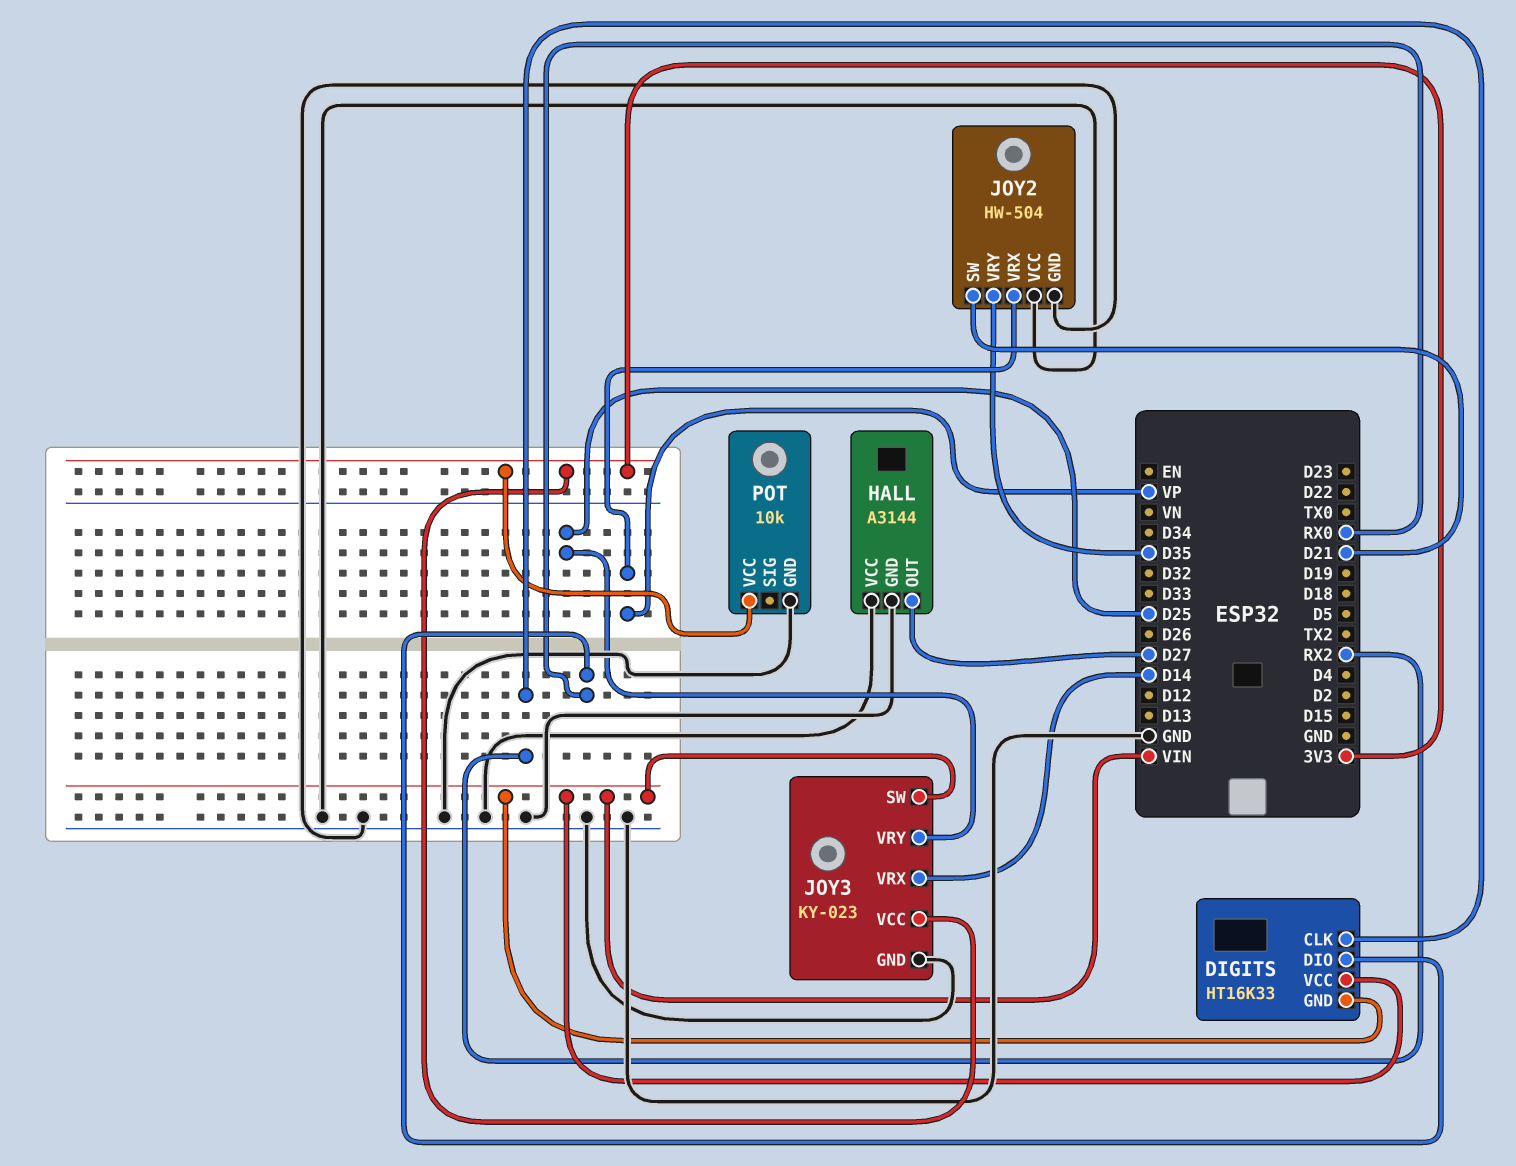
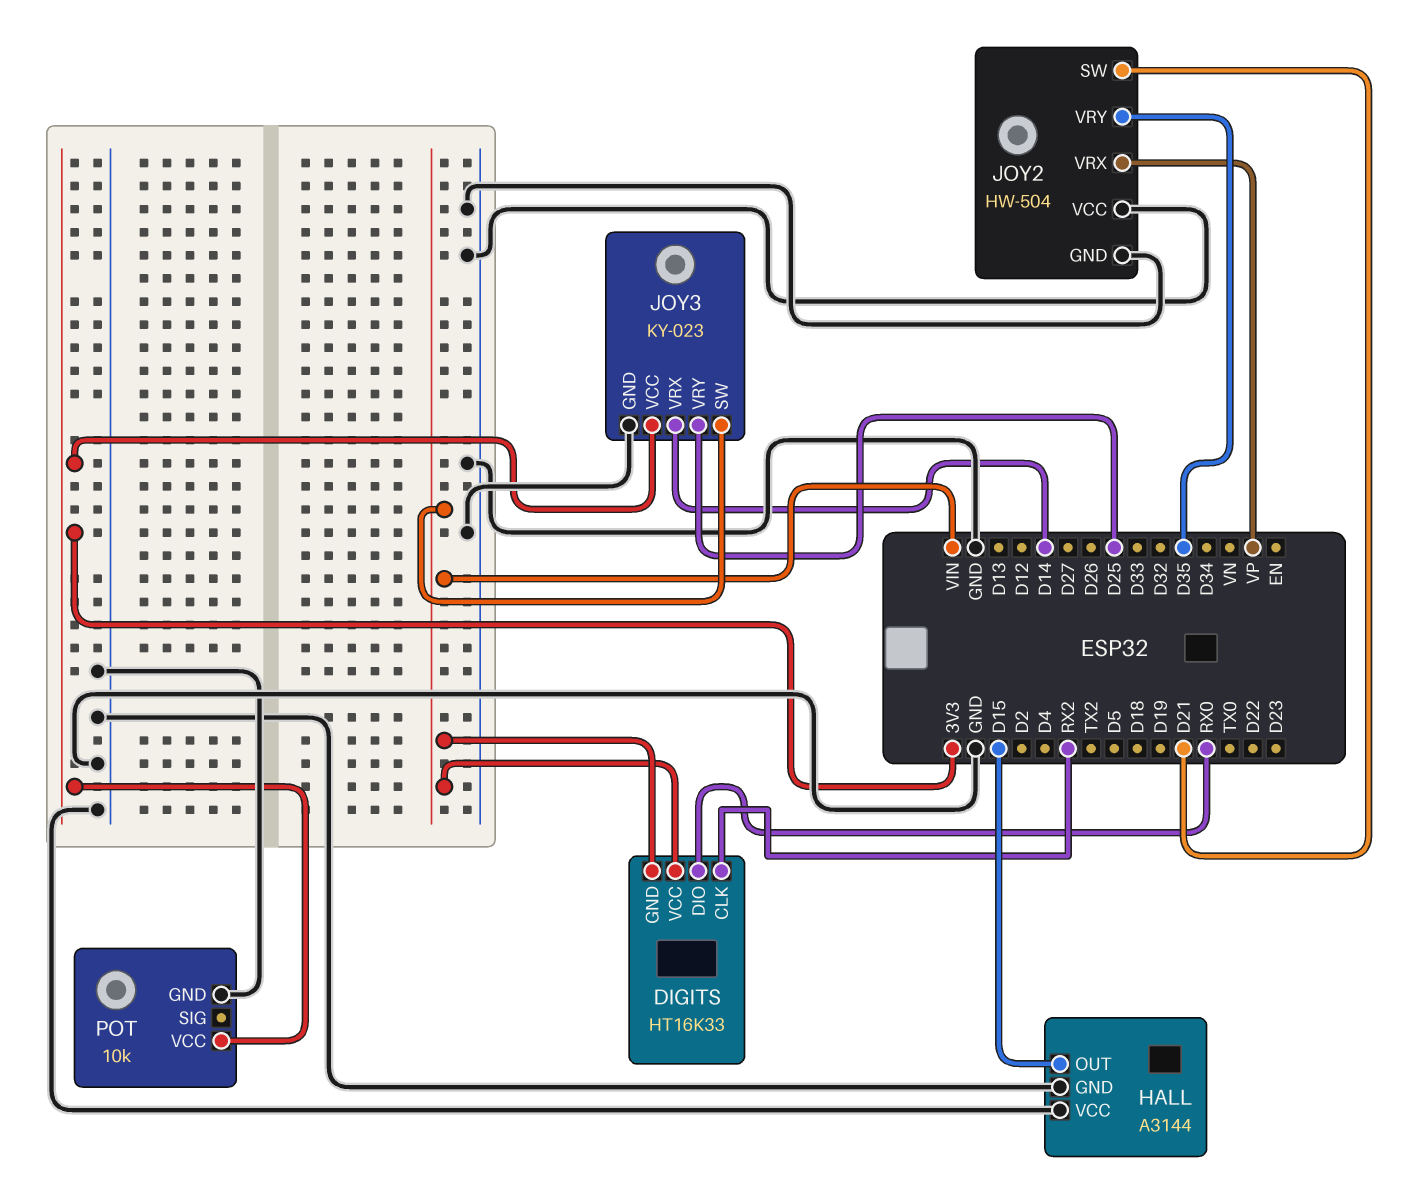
HALL pin OUT: D27 -> D15

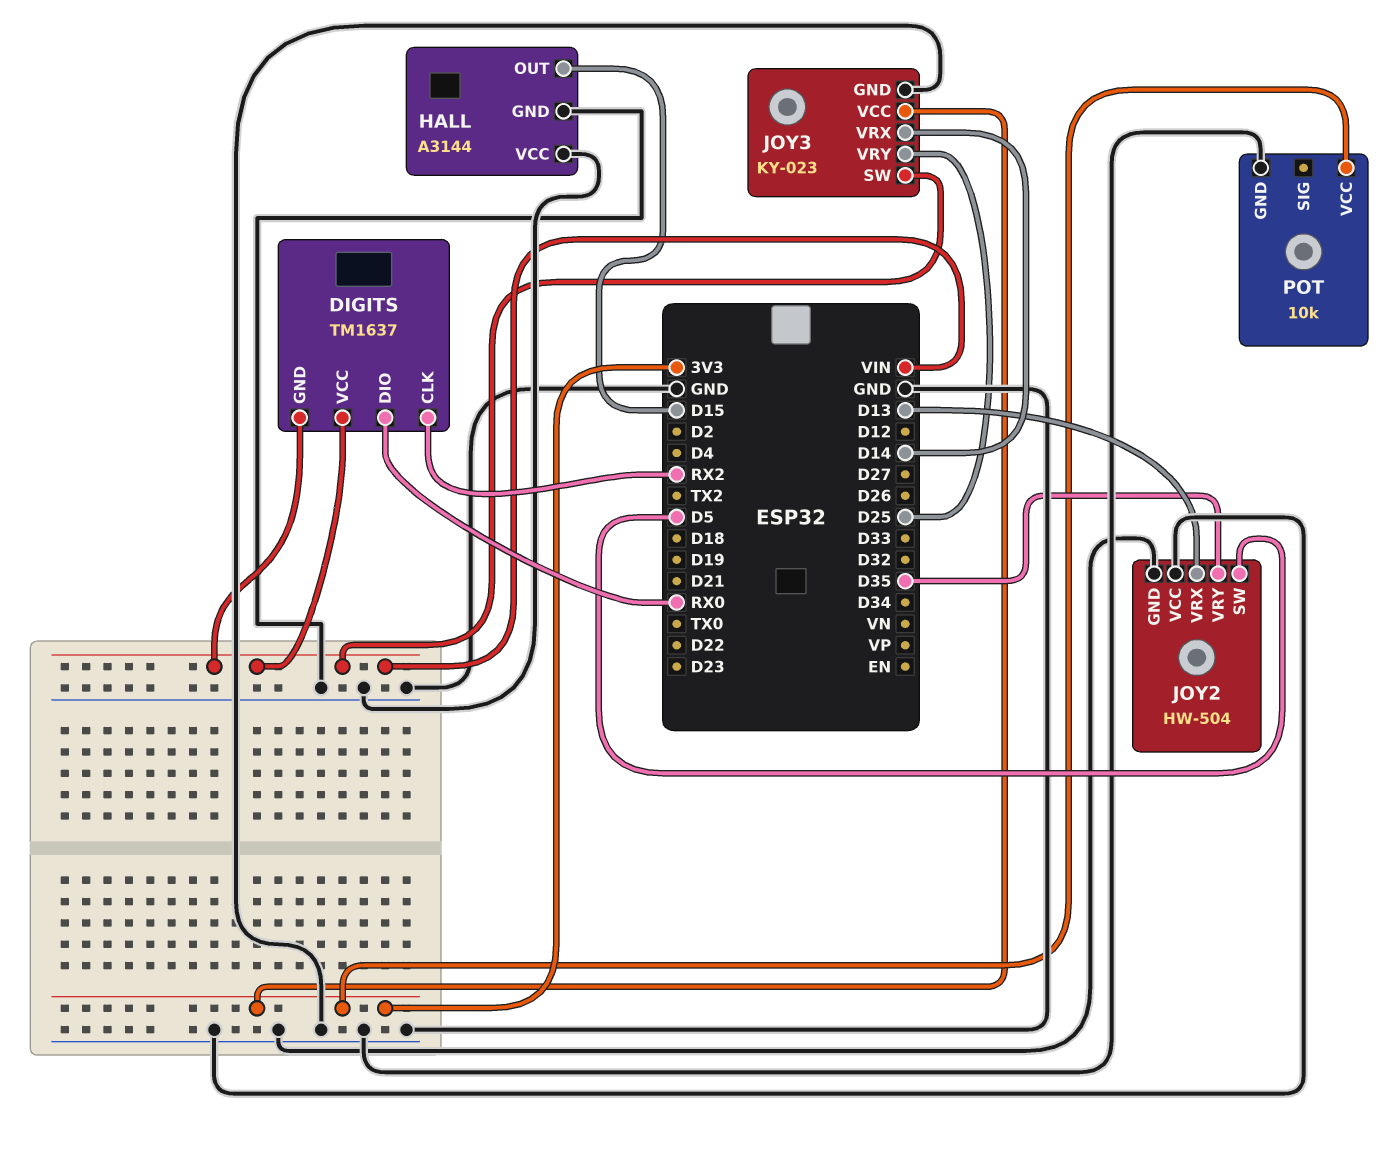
DIGITS: HT16K33 -> TM1637
JOY2 pin SW: D21 -> D5
JOY2 pin VRX: VP -> D13

